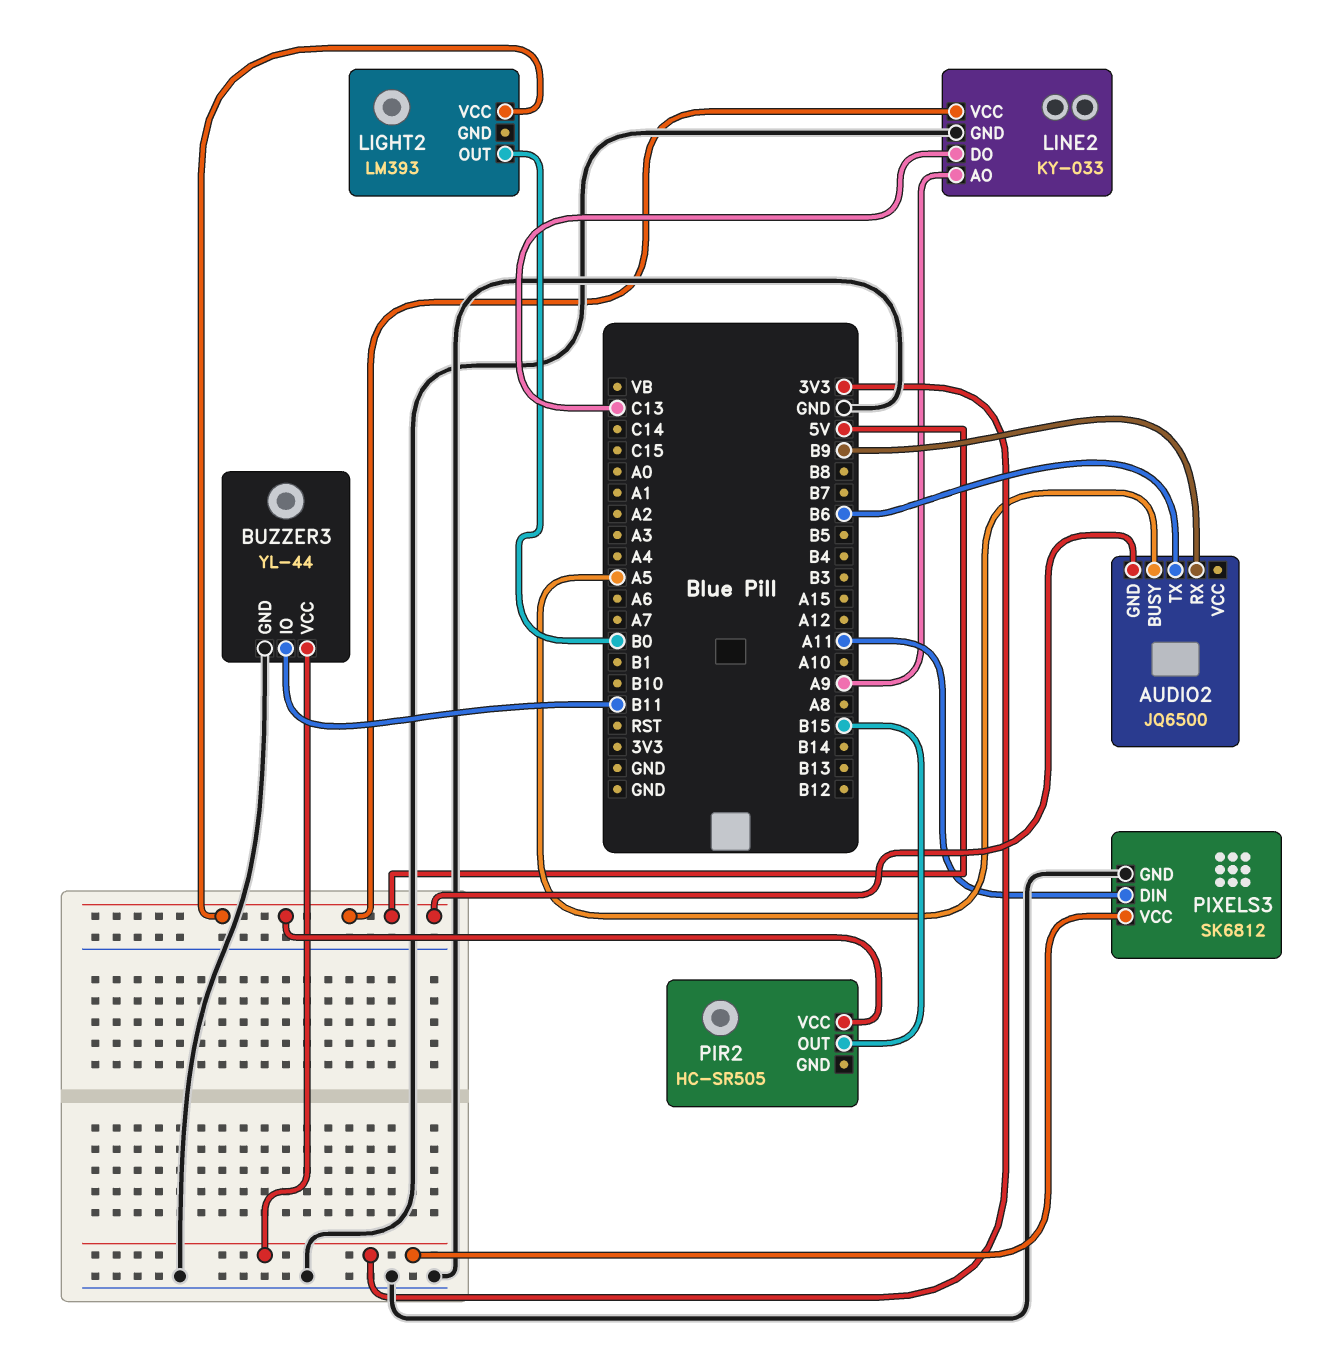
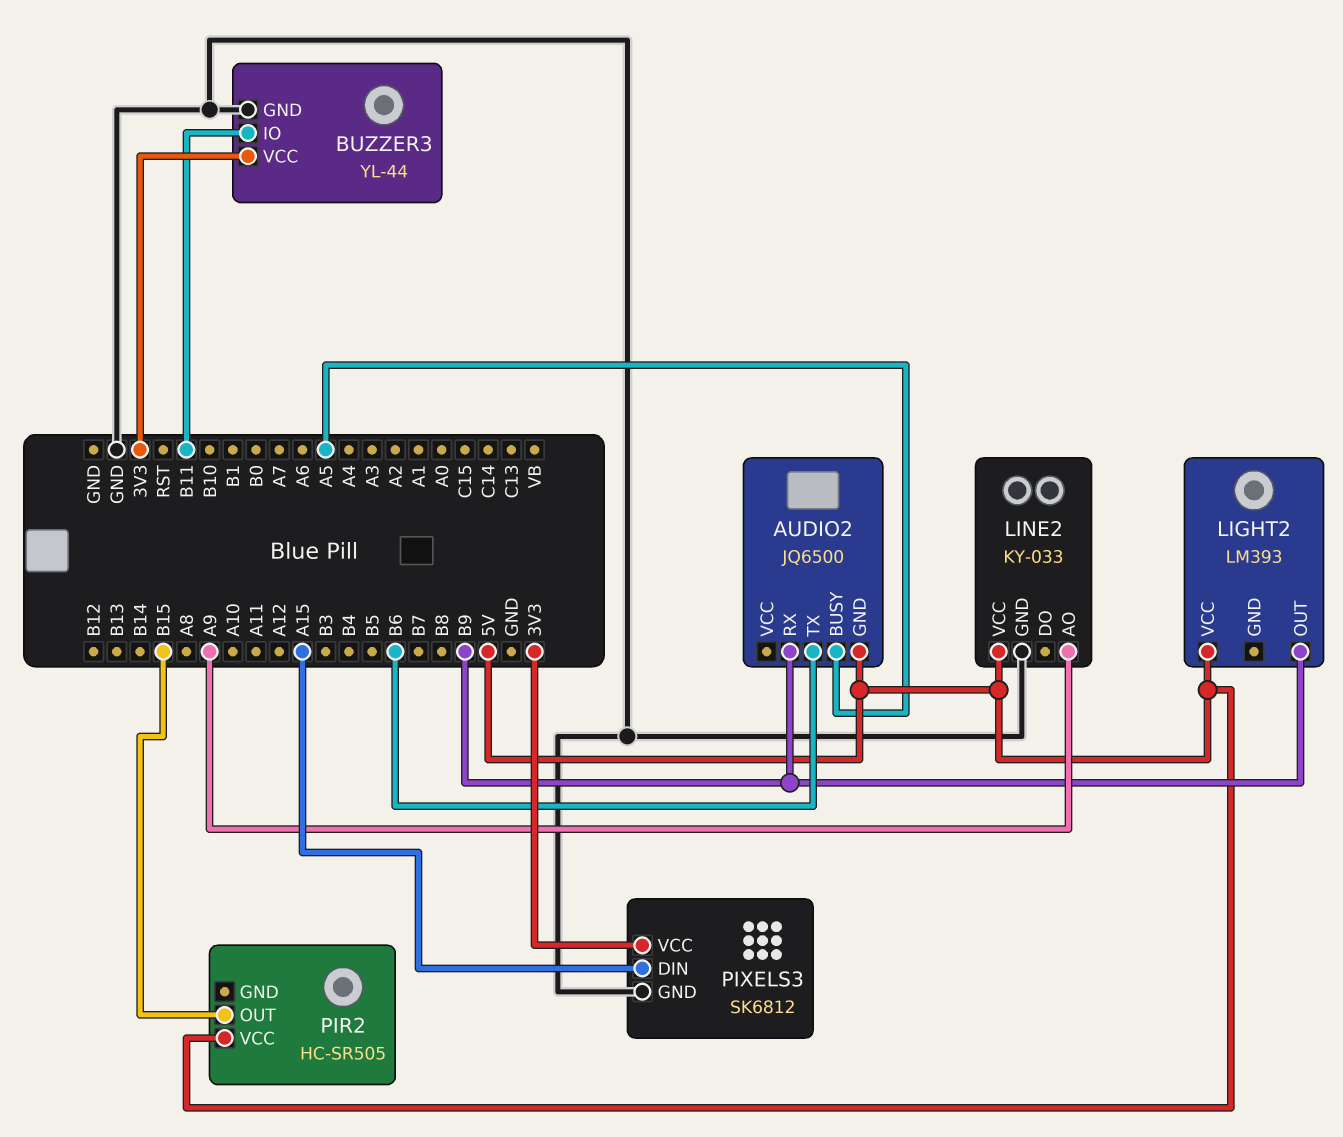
LIGHT2 pin OUT: B0 -> B9
LINE2 pin DO: C13 -> none
PIXELS3 pin DIN: A11 -> A15

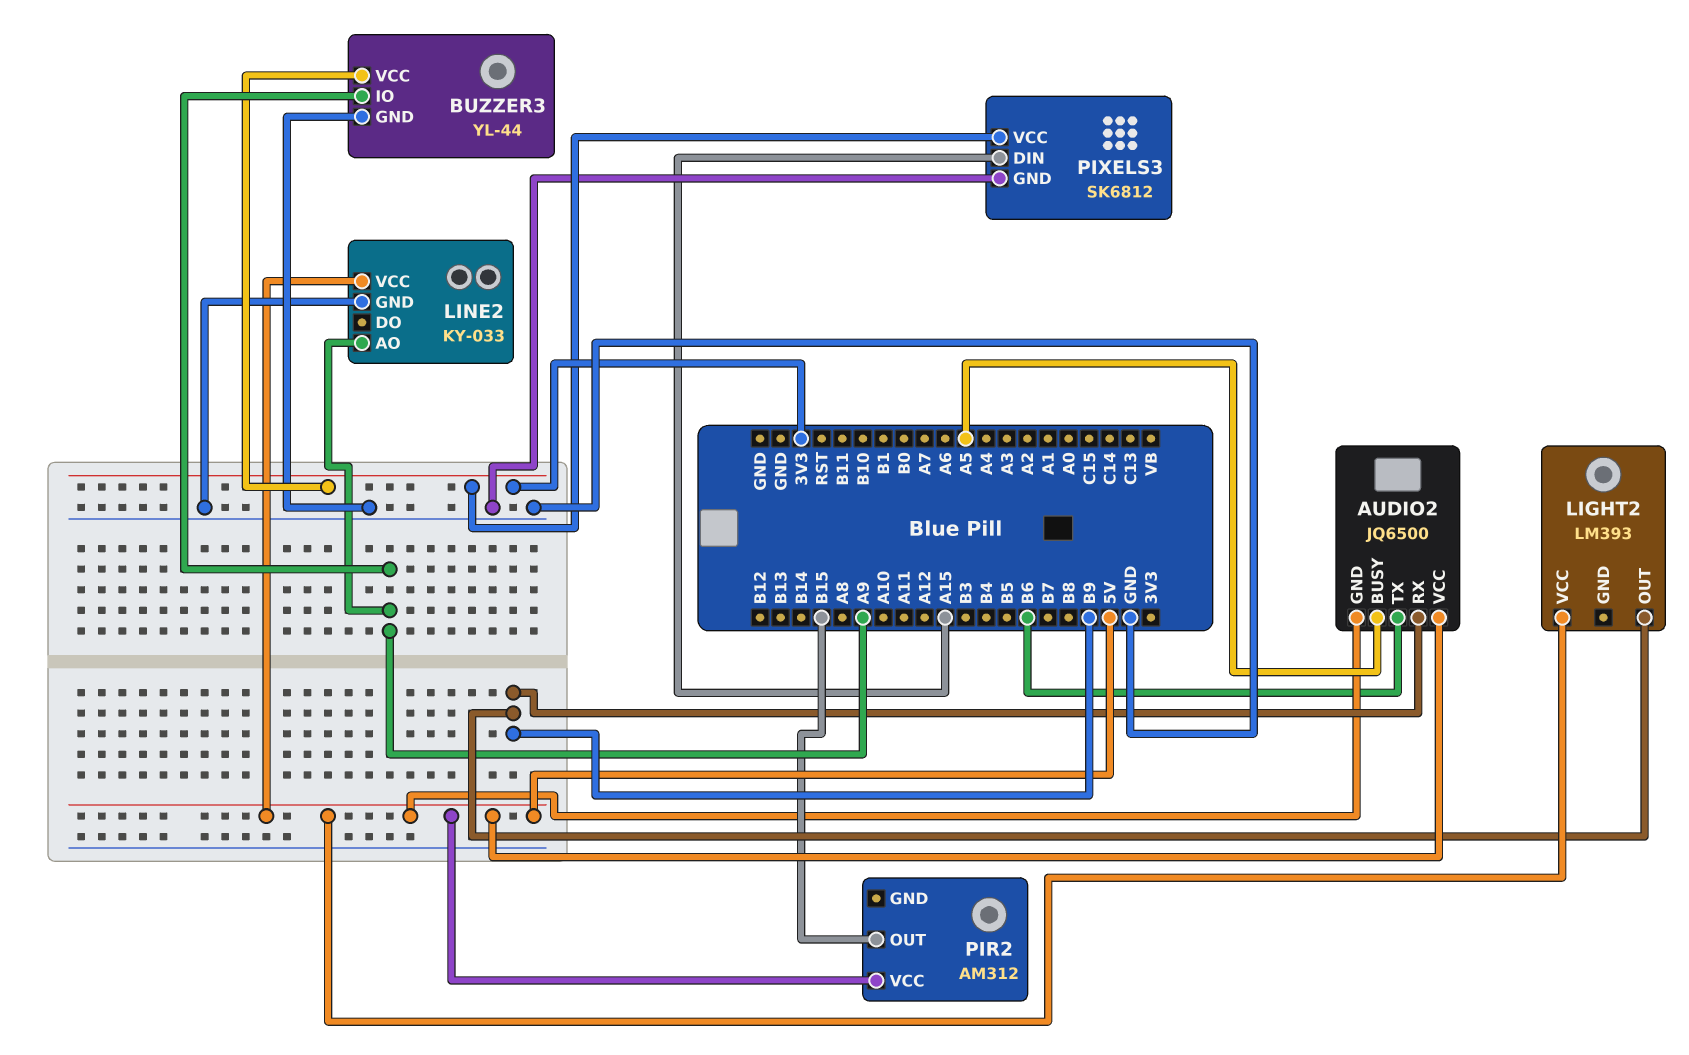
AUDIO2 pin VCC: none -> 5V
BUZZER3 pin IO: B11 -> A9
PIR2: HC-SR505 -> AM312

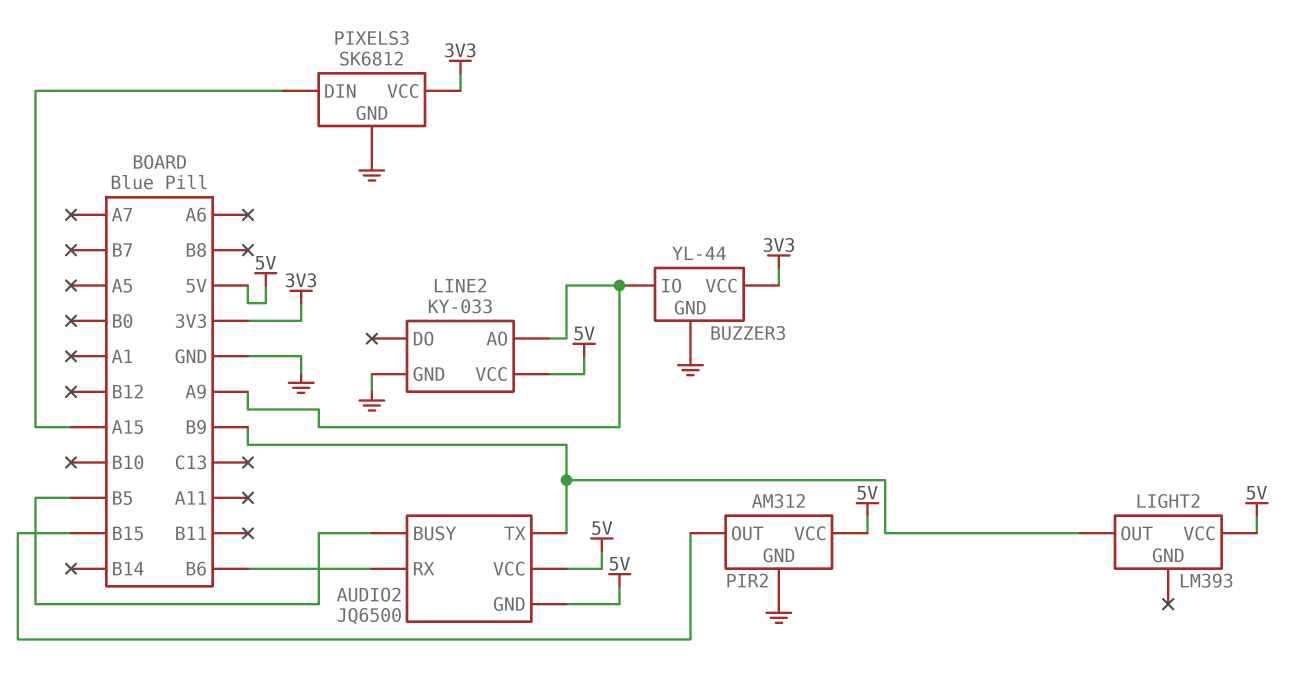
AUDIO2 pin BUSY: A5 -> B5
AUDIO2 pin RX: B9 -> B6
AUDIO2 pin TX: B6 -> B9
PIR2 pin GND: none -> GND

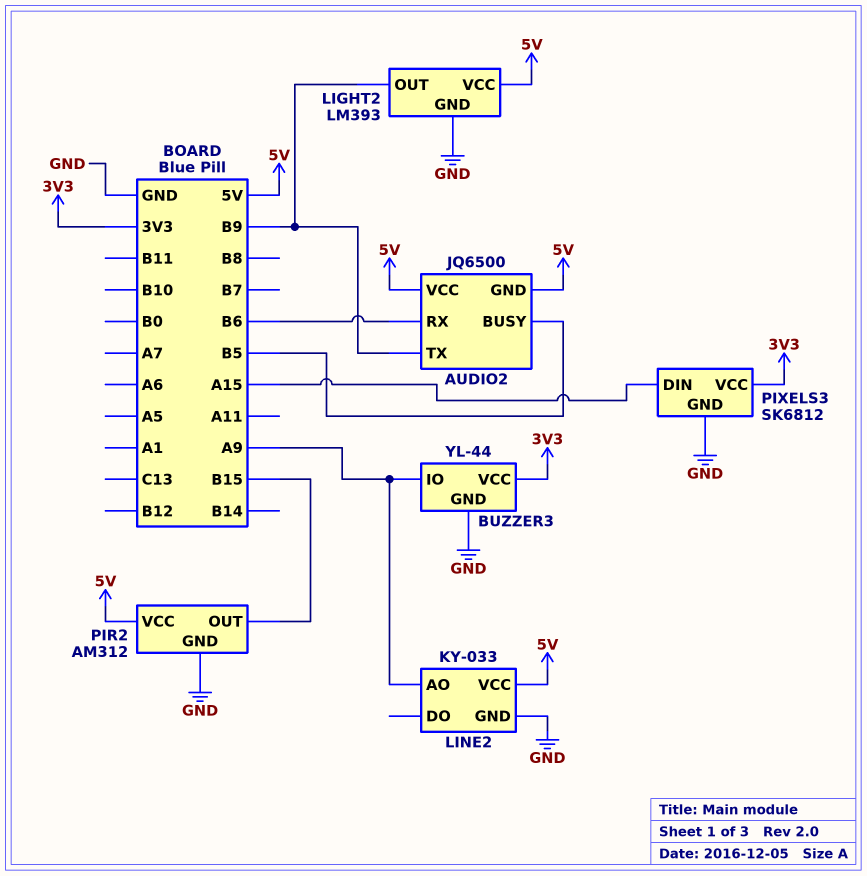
LIGHT2 pin GND: none -> GND

